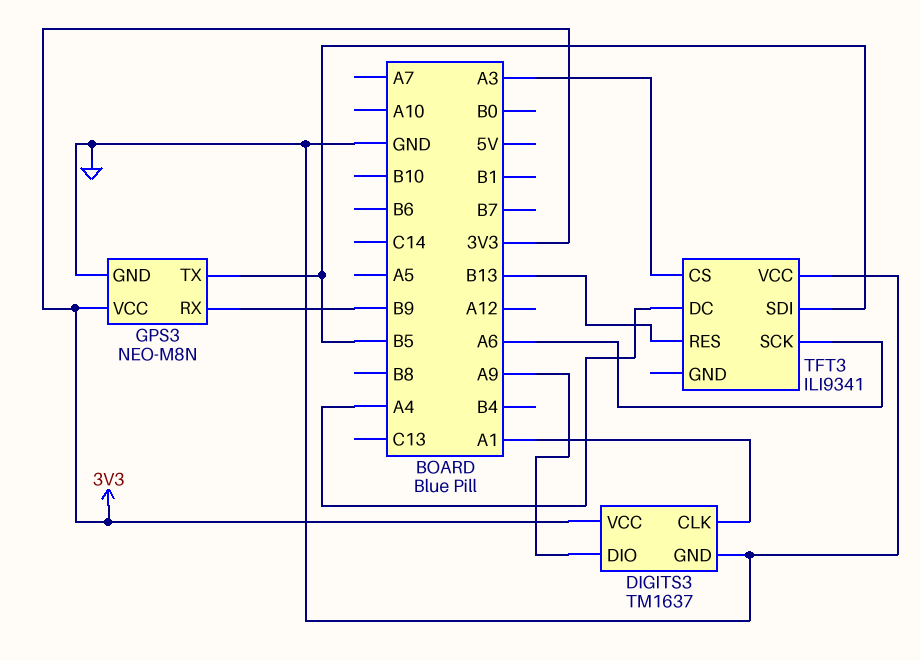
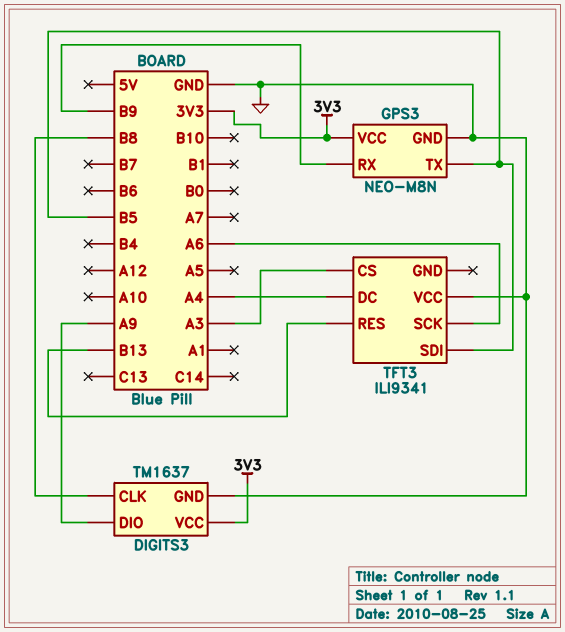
DIGITS3 pin CLK: A1 -> B8

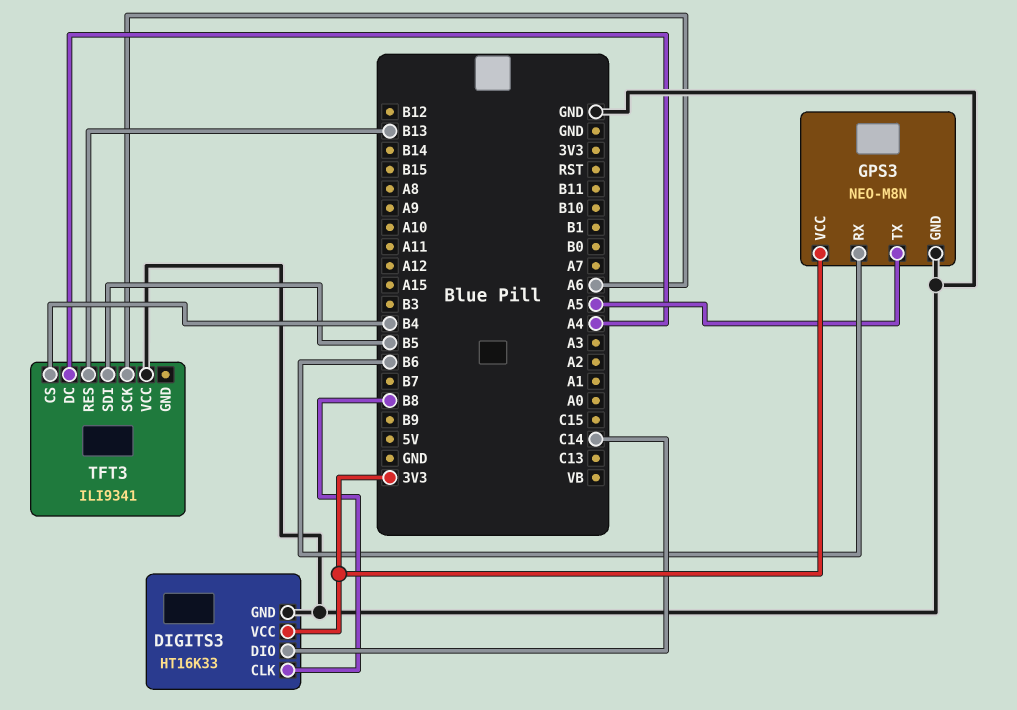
DIGITS3: TM1637 -> HT16K33
DIGITS3 pin DIO: A9 -> C14
GPS3 pin RX: B9 -> B6
GPS3 pin TX: B5 -> A5
TFT3 pin CS: A3 -> B4

